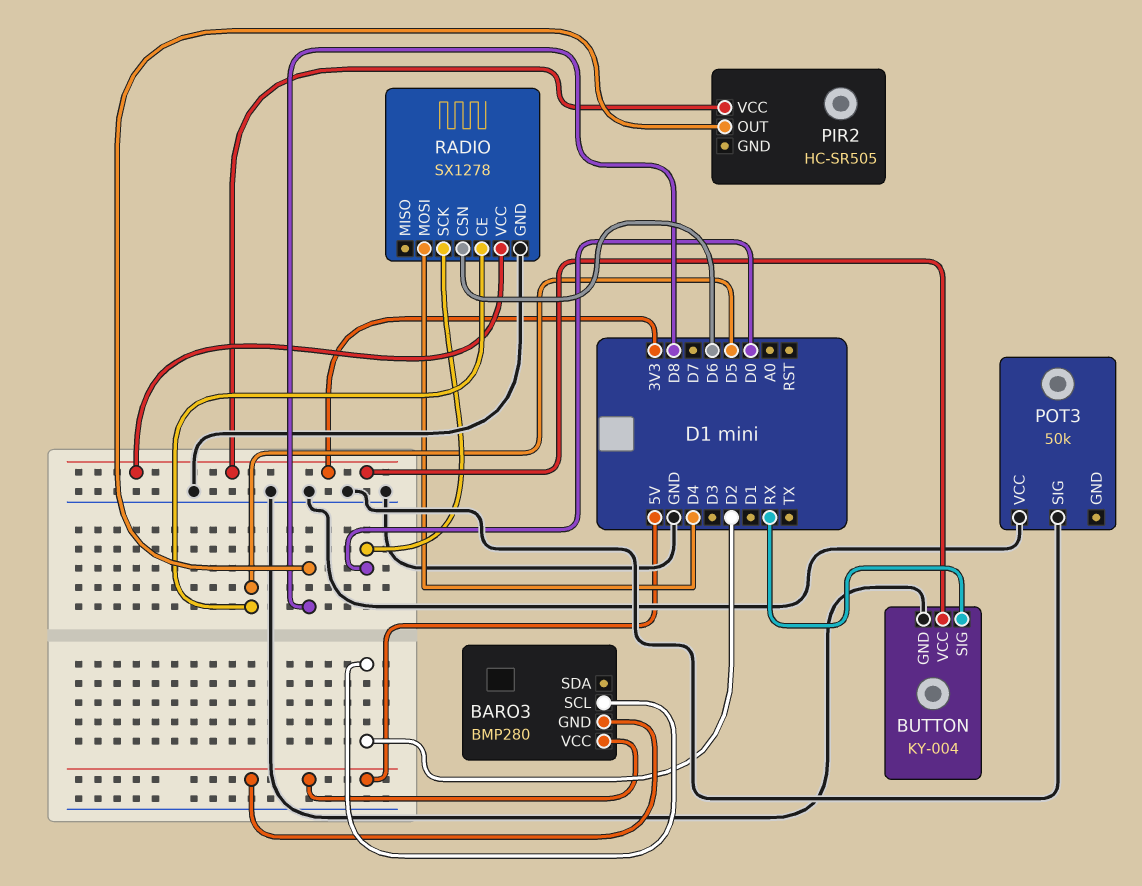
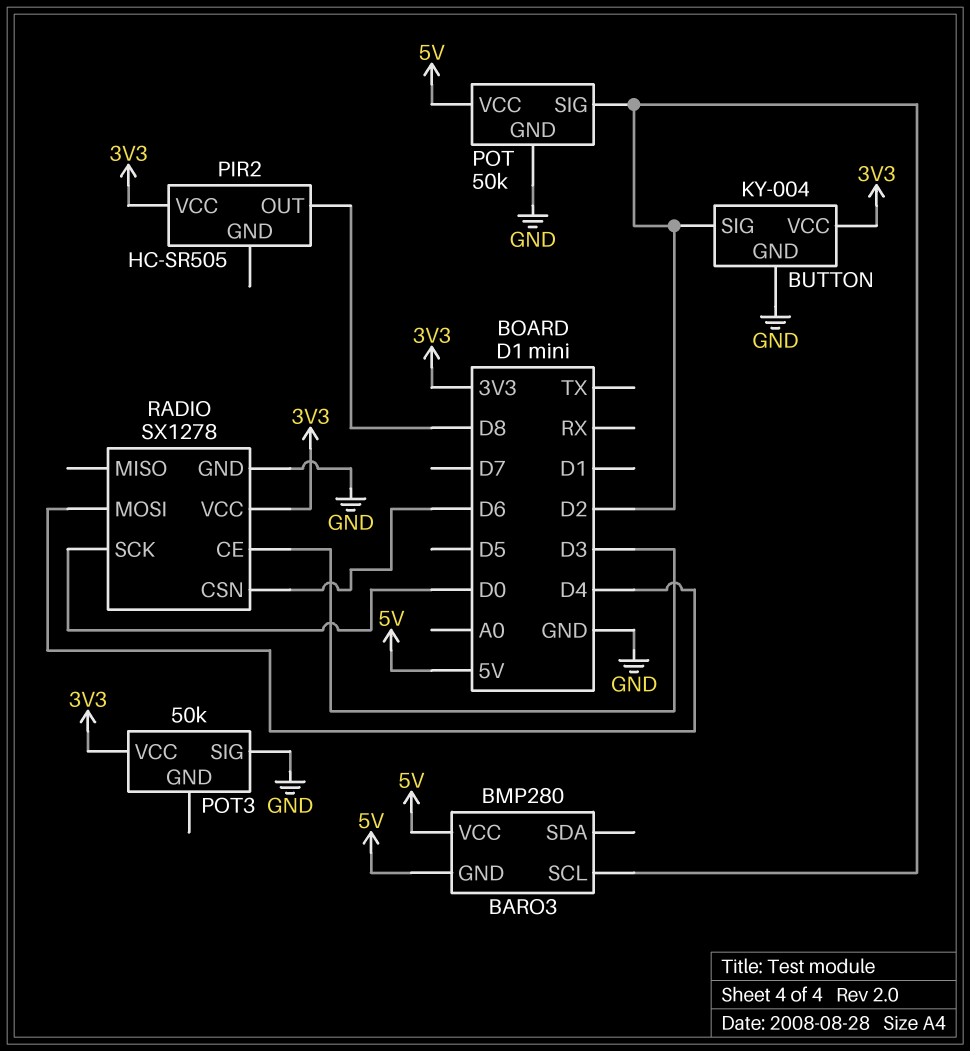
BUTTON pin SIG: RX -> D2
POT: none -> 50k
POT pin GND: none -> GND
POT pin SIG: none -> D2
POT pin VCC: none -> 5V
POT3 pin VCC: GND -> 3V3
RADIO pin CE: D5 -> D3

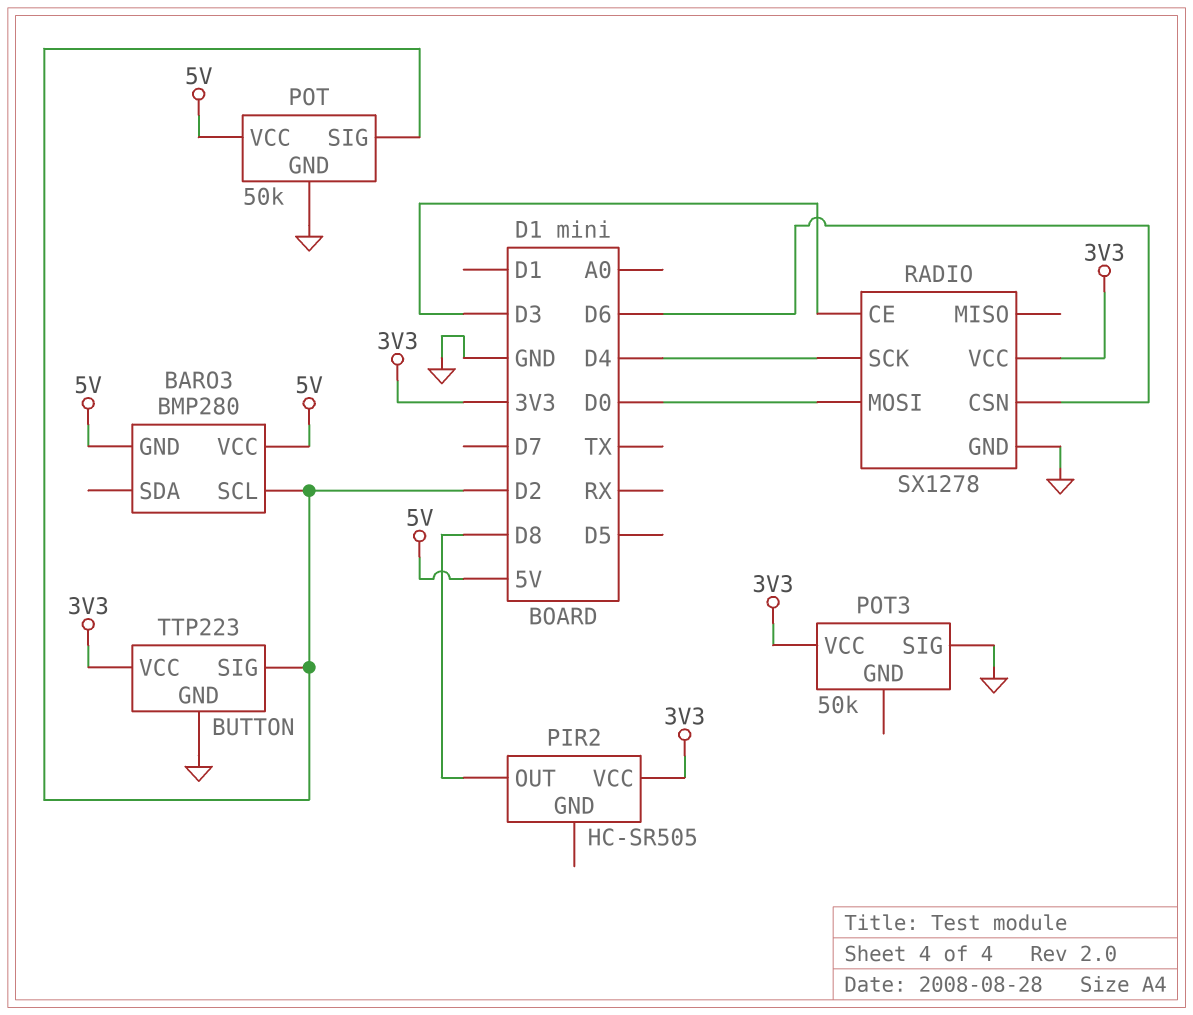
BUTTON: KY-004 -> TTP223
RADIO pin MOSI: D4 -> D0
RADIO pin SCK: D0 -> D4

